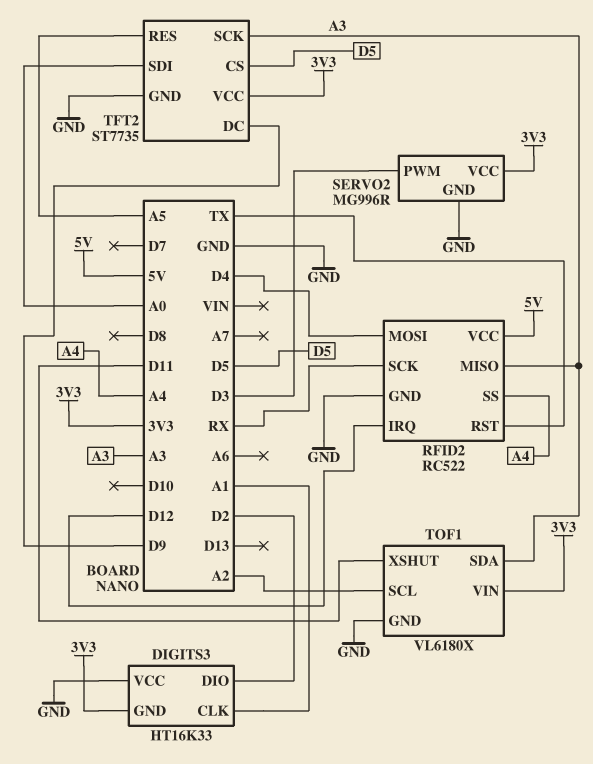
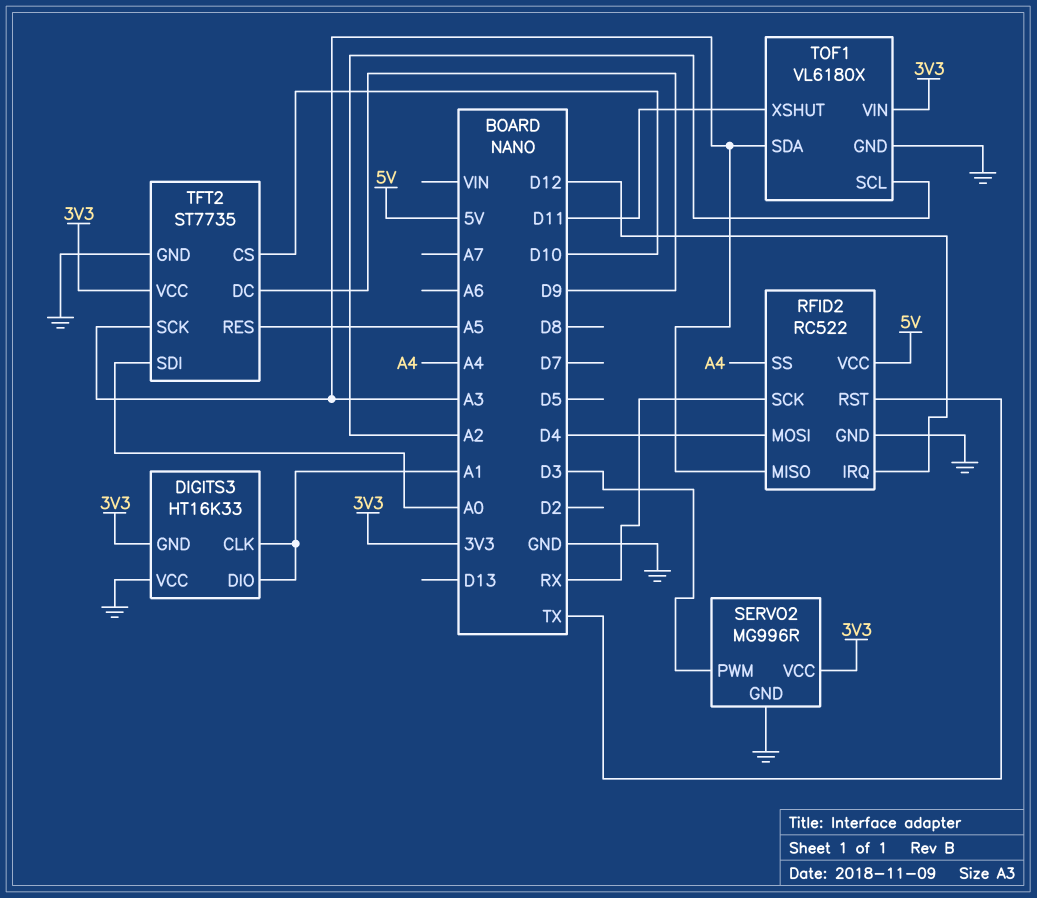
DIGITS3 pin DIO: D2 -> A1
TFT2 pin CS: D5 -> D10

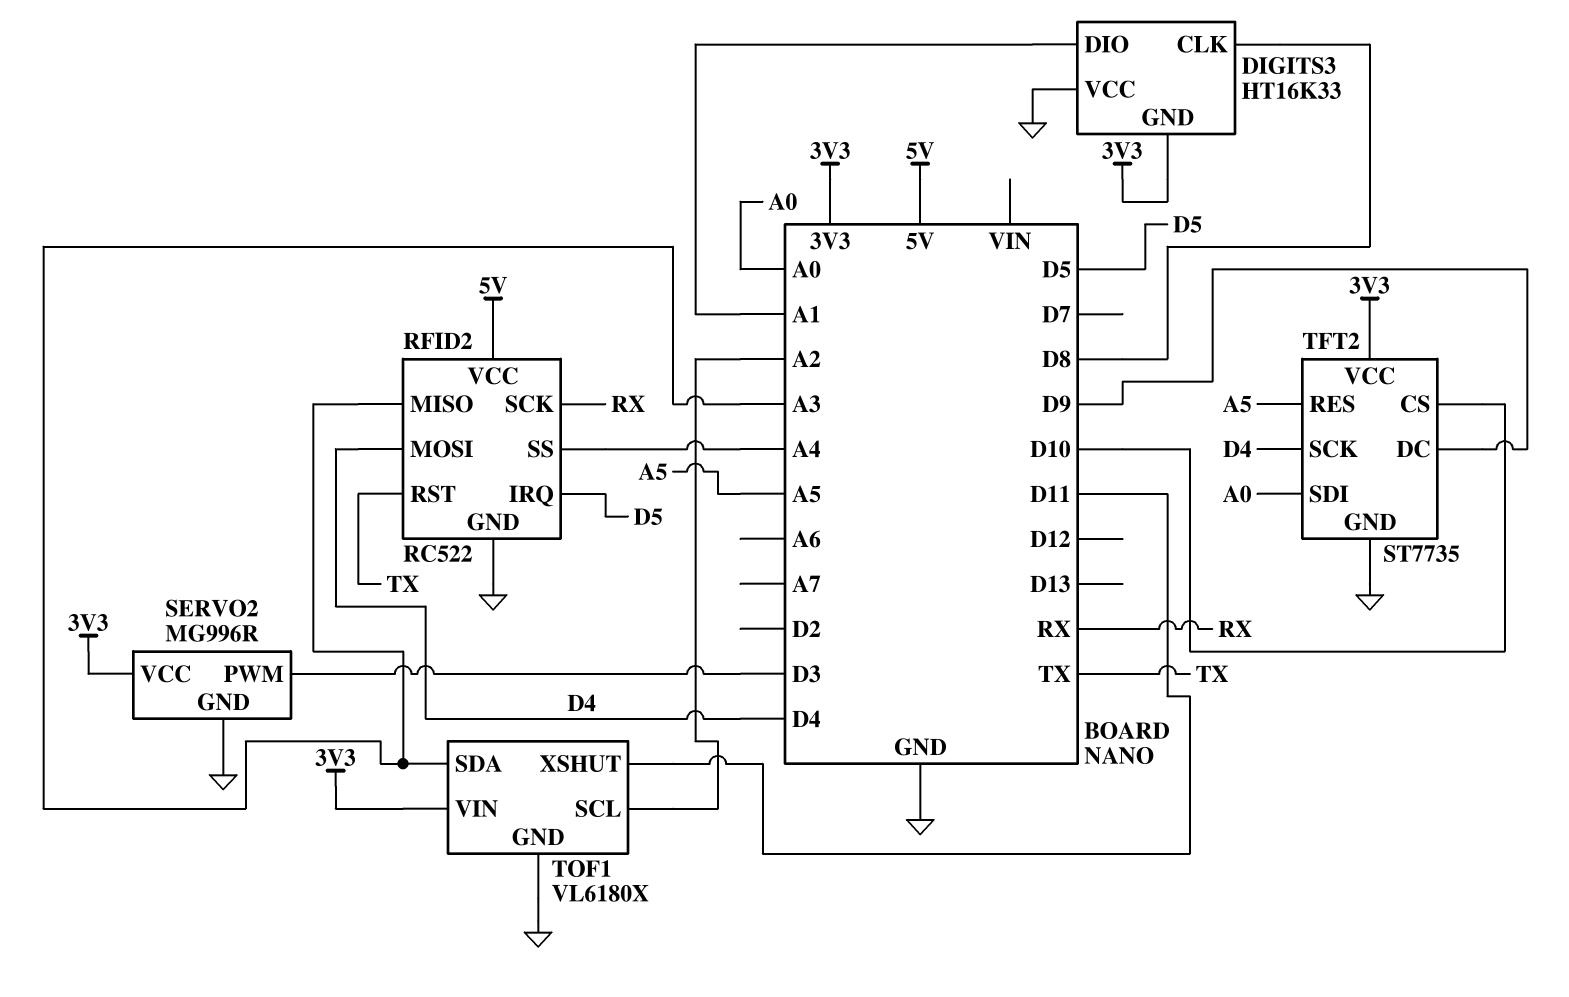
DIGITS3 pin CLK: A1 -> D8
RFID2 pin IRQ: D12 -> D5
TFT2 pin SCK: A3 -> D4

